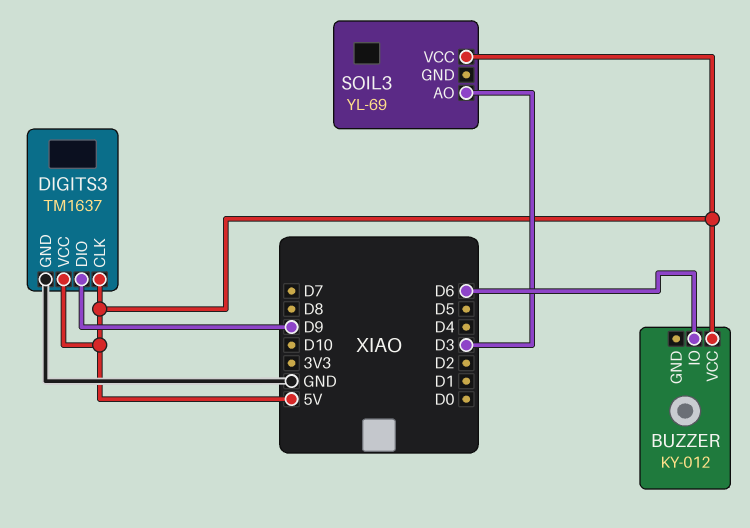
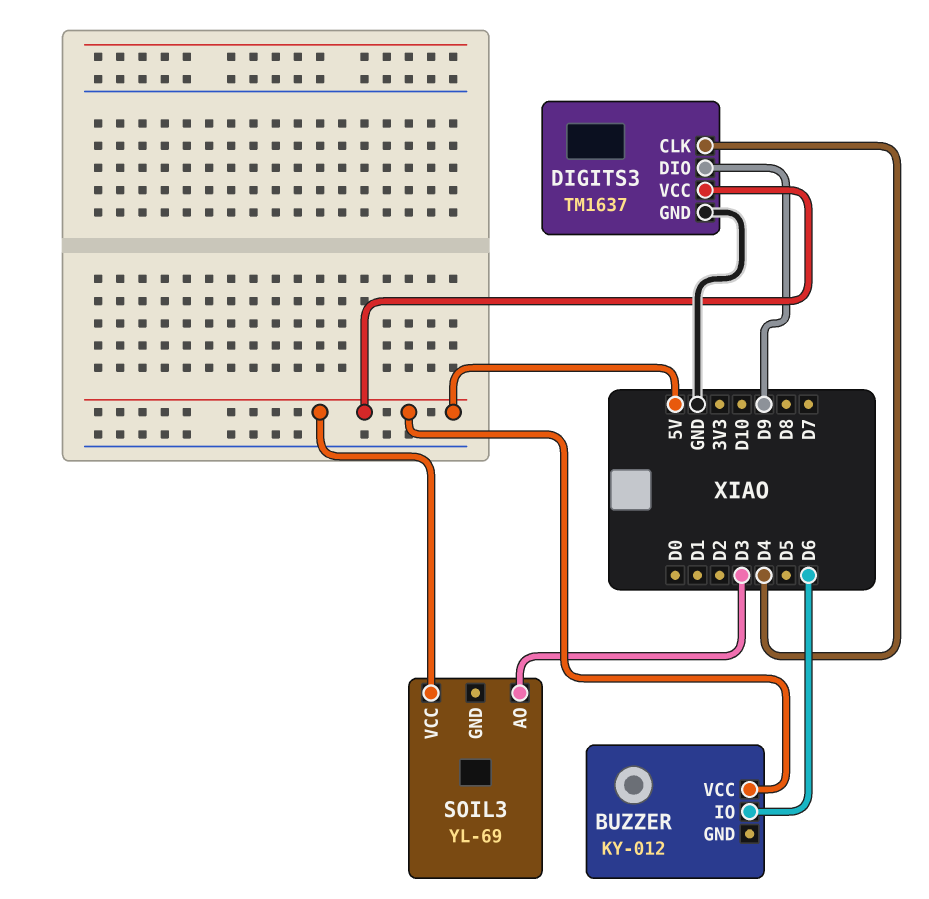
DIGITS3 pin CLK: 5V -> D4

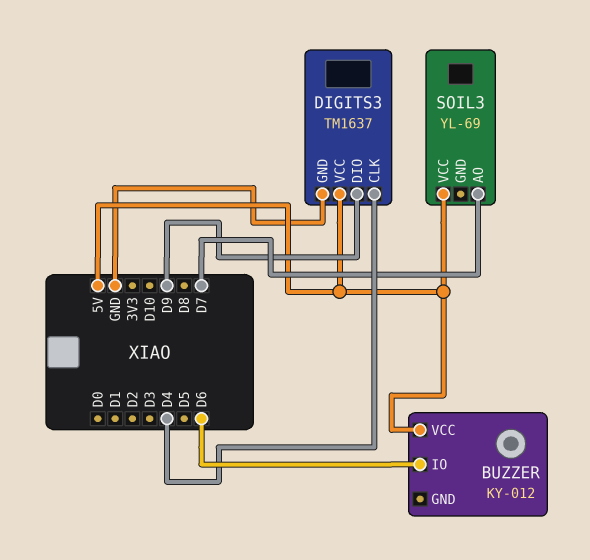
SOIL3 pin AO: D3 -> D7

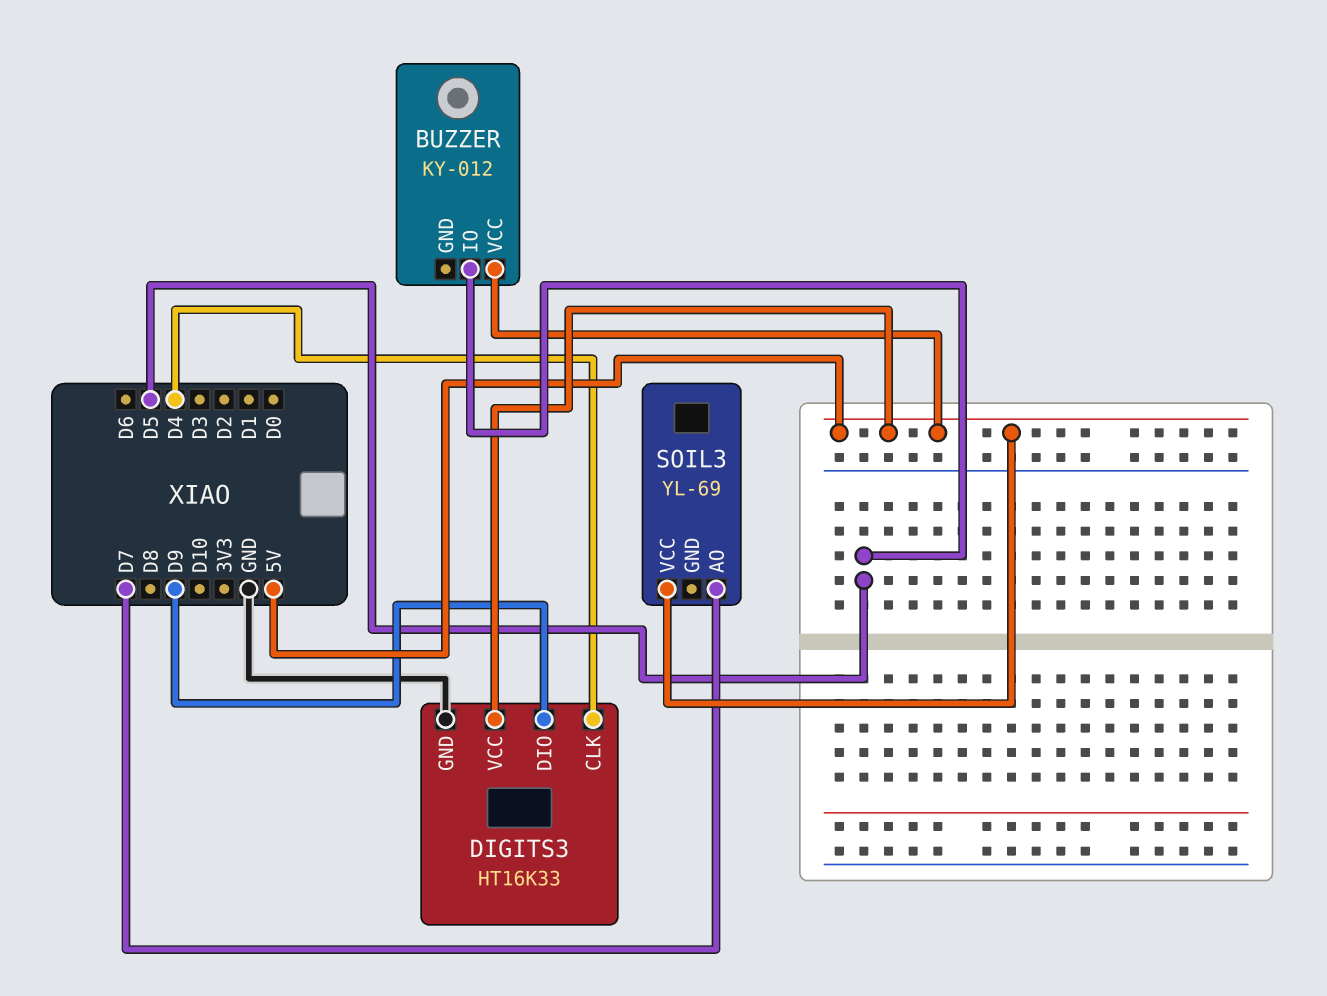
BUZZER pin IO: D6 -> D5
DIGITS3: TM1637 -> HT16K33

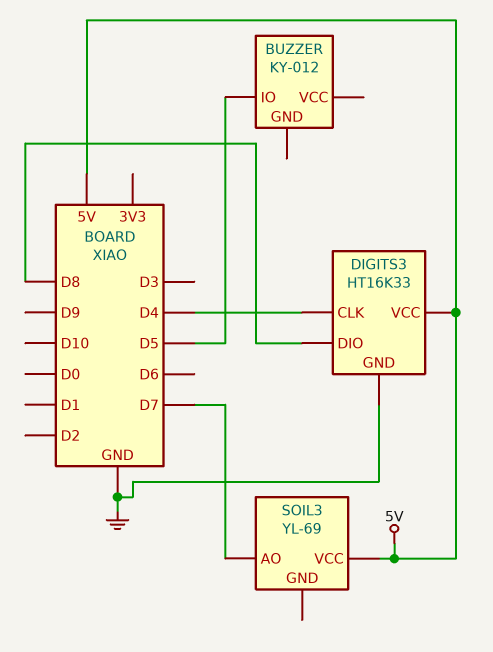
BUZZER pin VCC: 5V -> none
DIGITS3 pin DIO: D9 -> D8

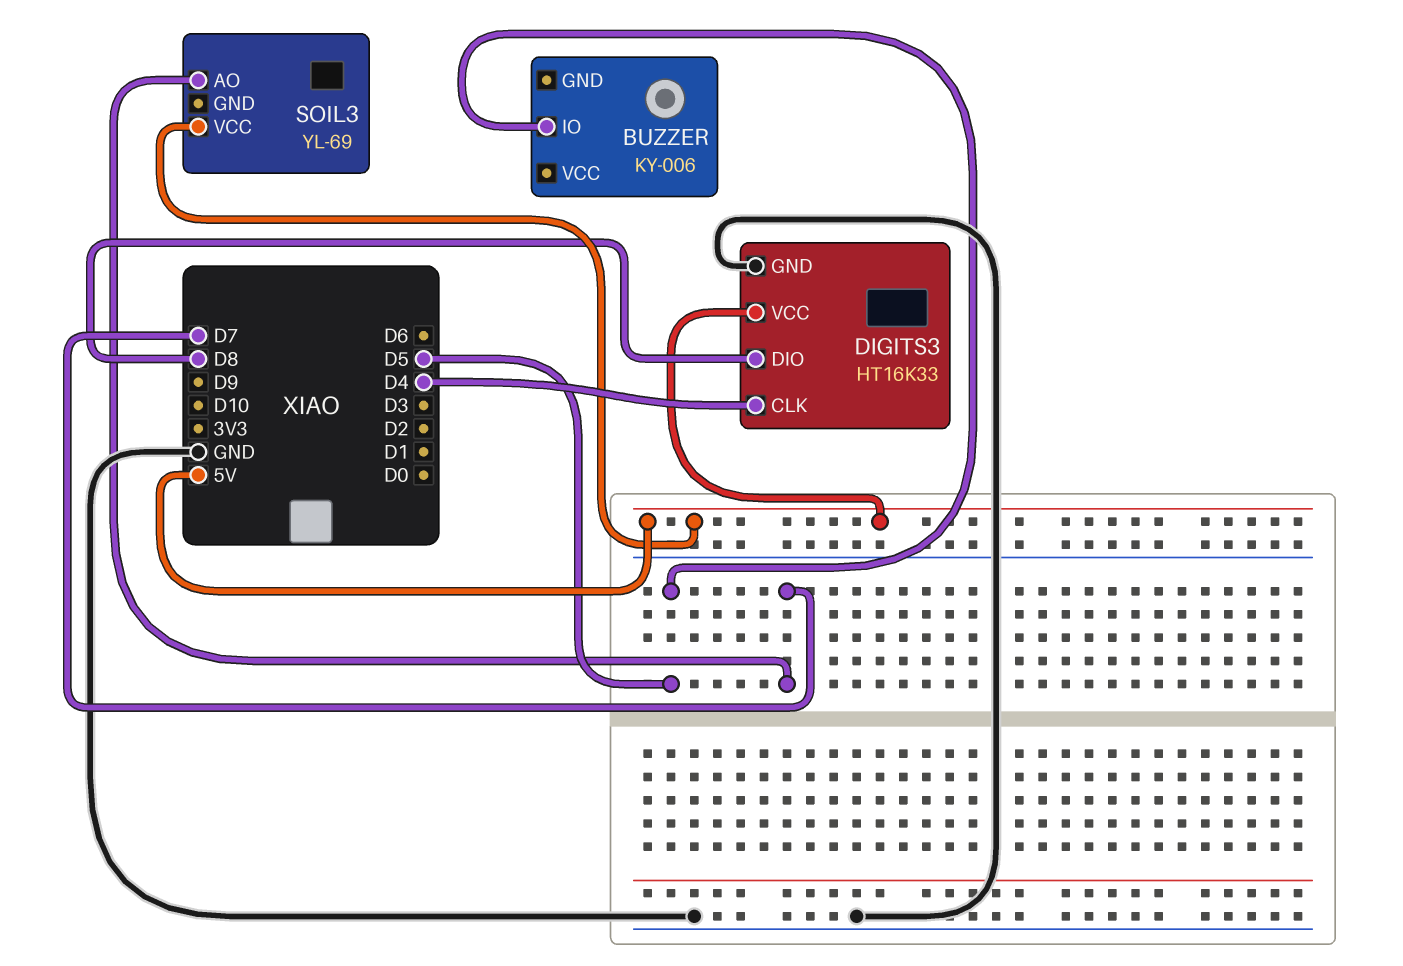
BUZZER: KY-012 -> KY-006

